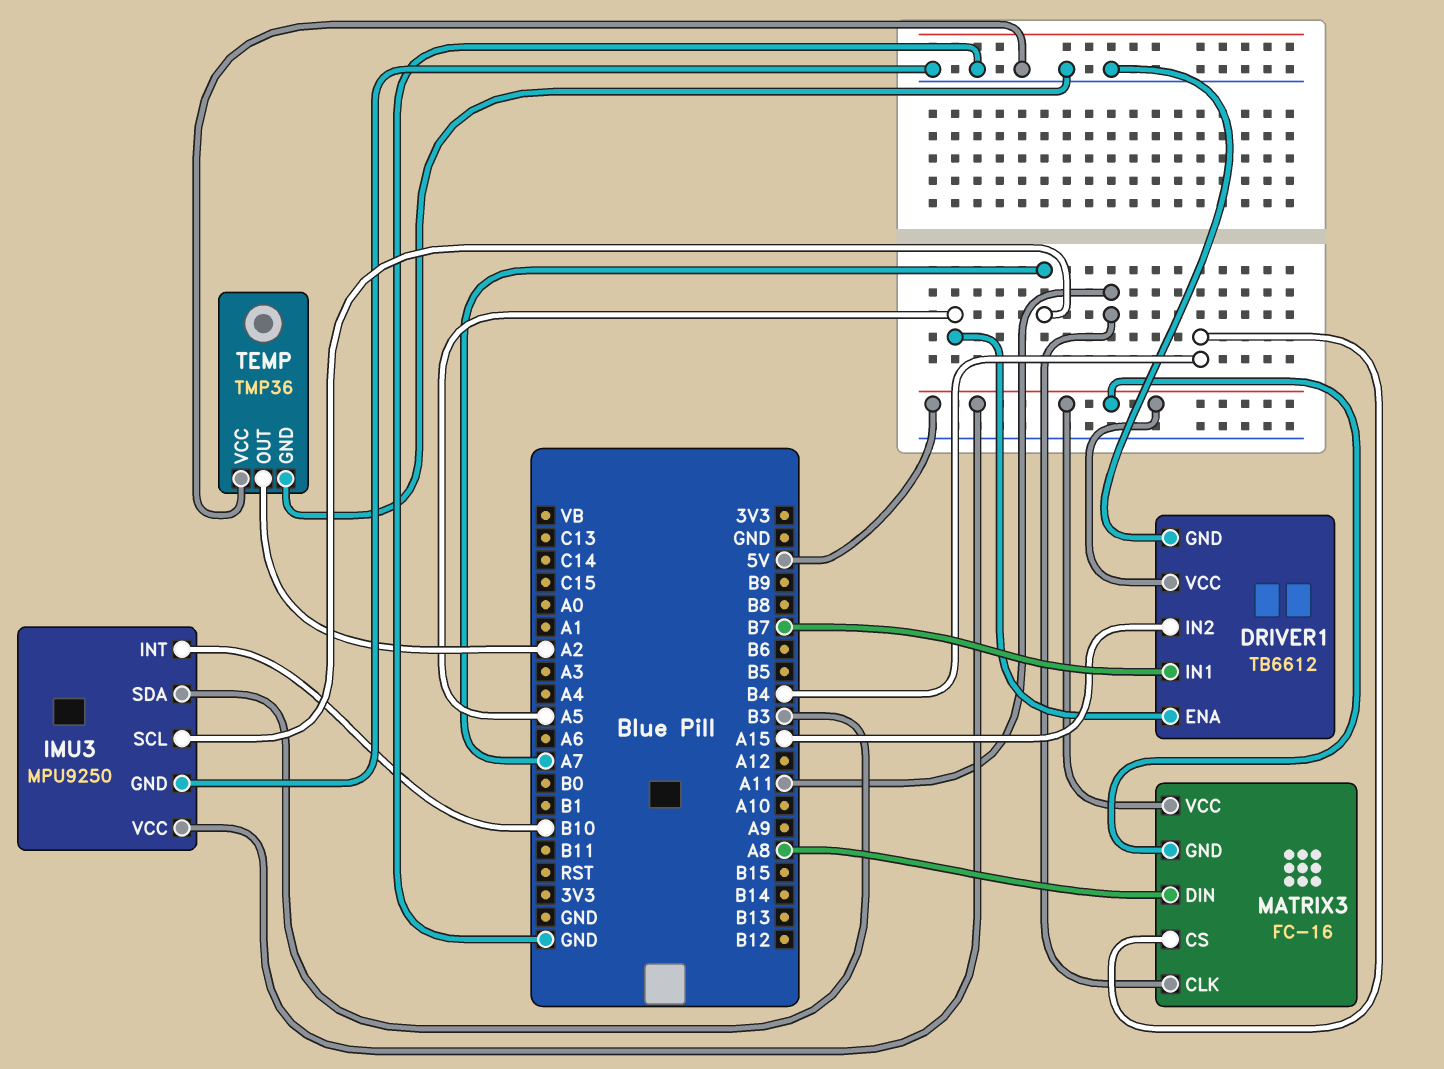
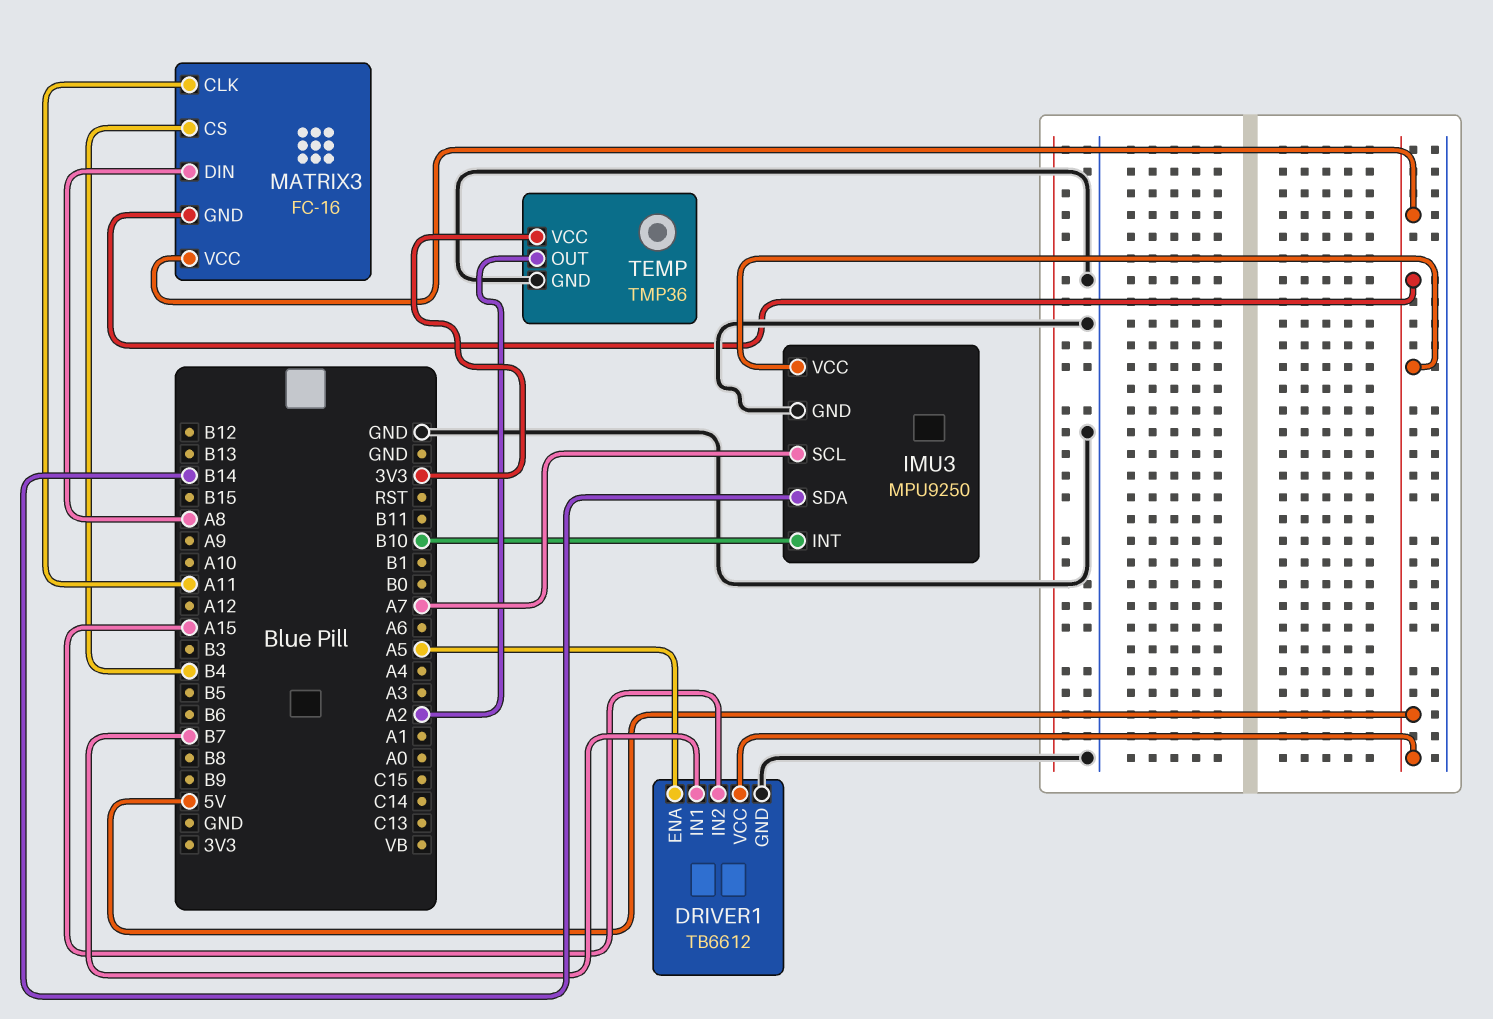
IMU3 pin SDA: B3 -> B14
TEMP pin VCC: GND -> 3V3

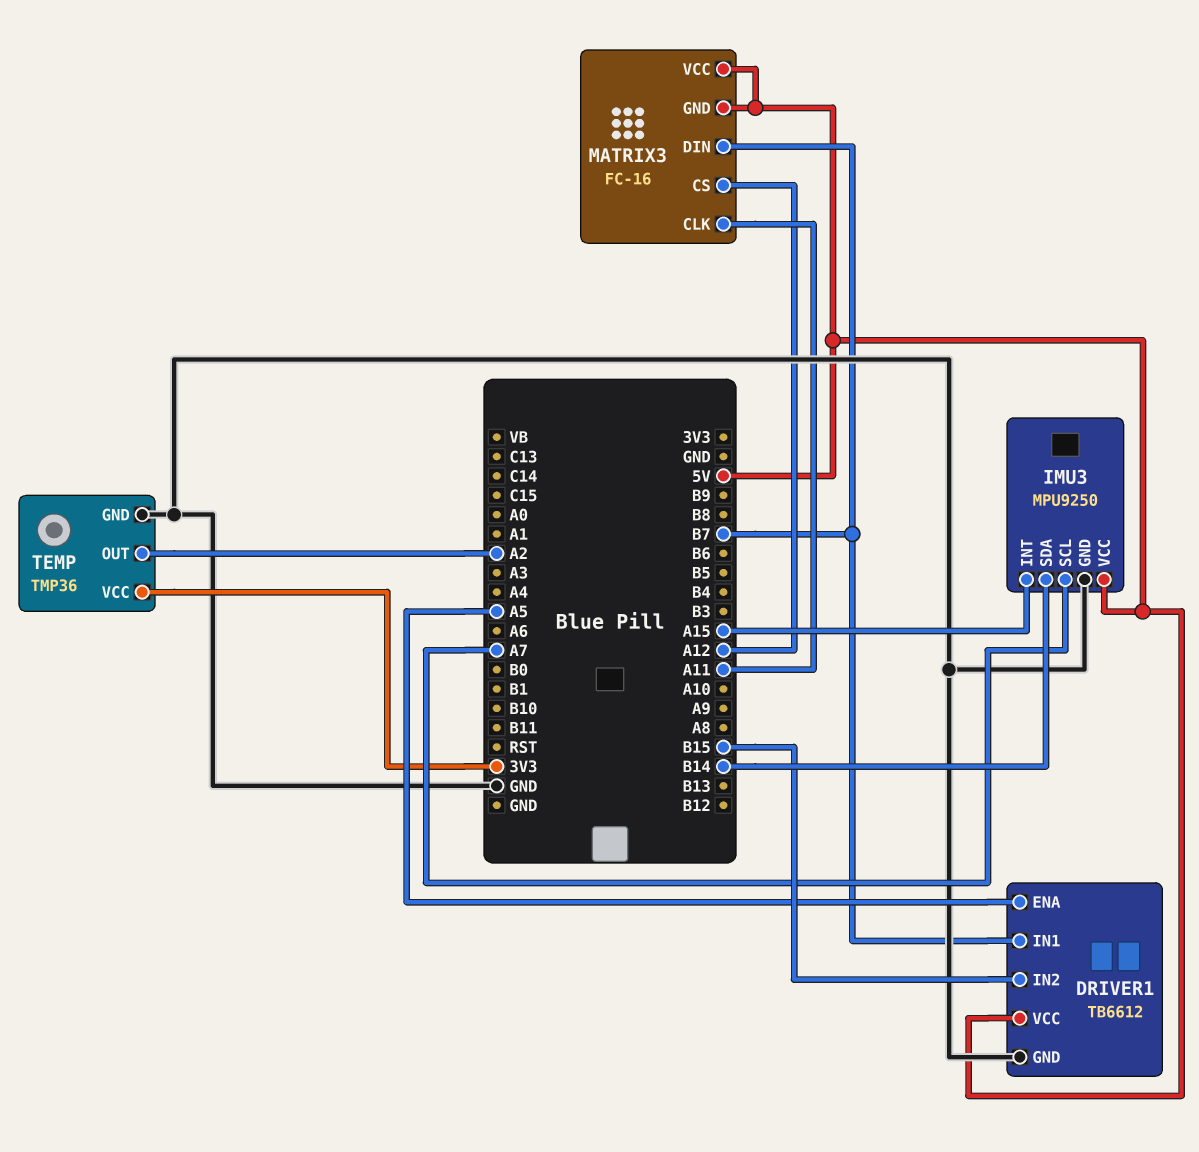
DRIVER1 pin IN2: A15 -> B15
IMU3 pin INT: B10 -> A15
MATRIX3 pin CS: B4 -> A12
MATRIX3 pin DIN: A8 -> B7

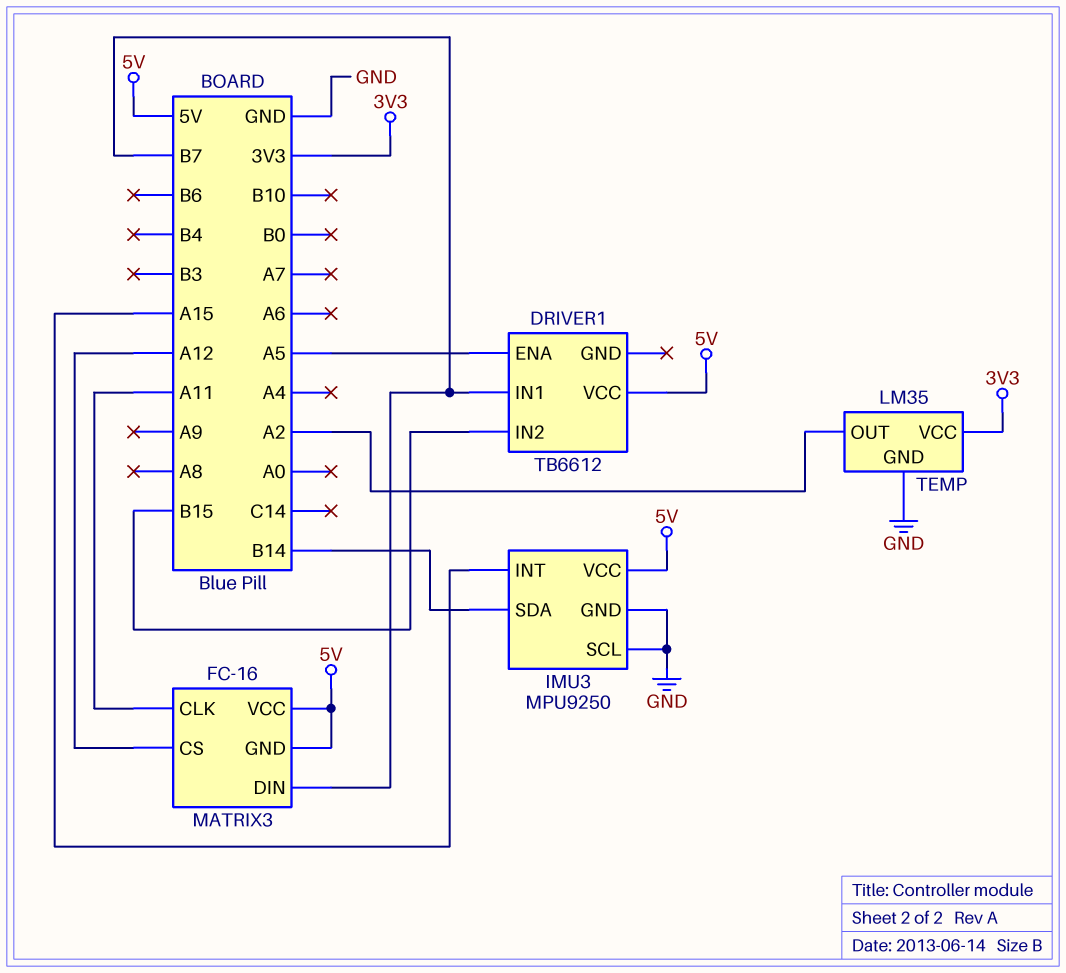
DRIVER1 pin GND: GND -> none
IMU3 pin SCL: A7 -> GND
TEMP: TMP36 -> LM35

